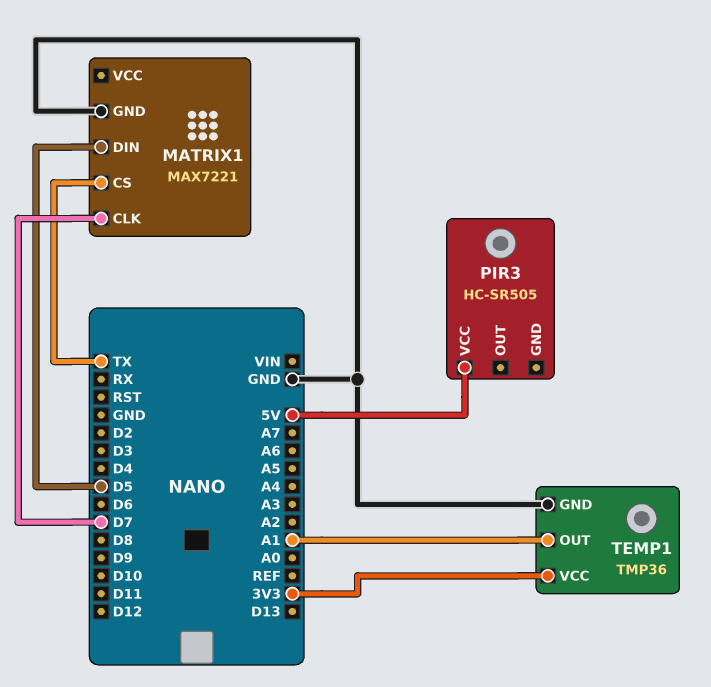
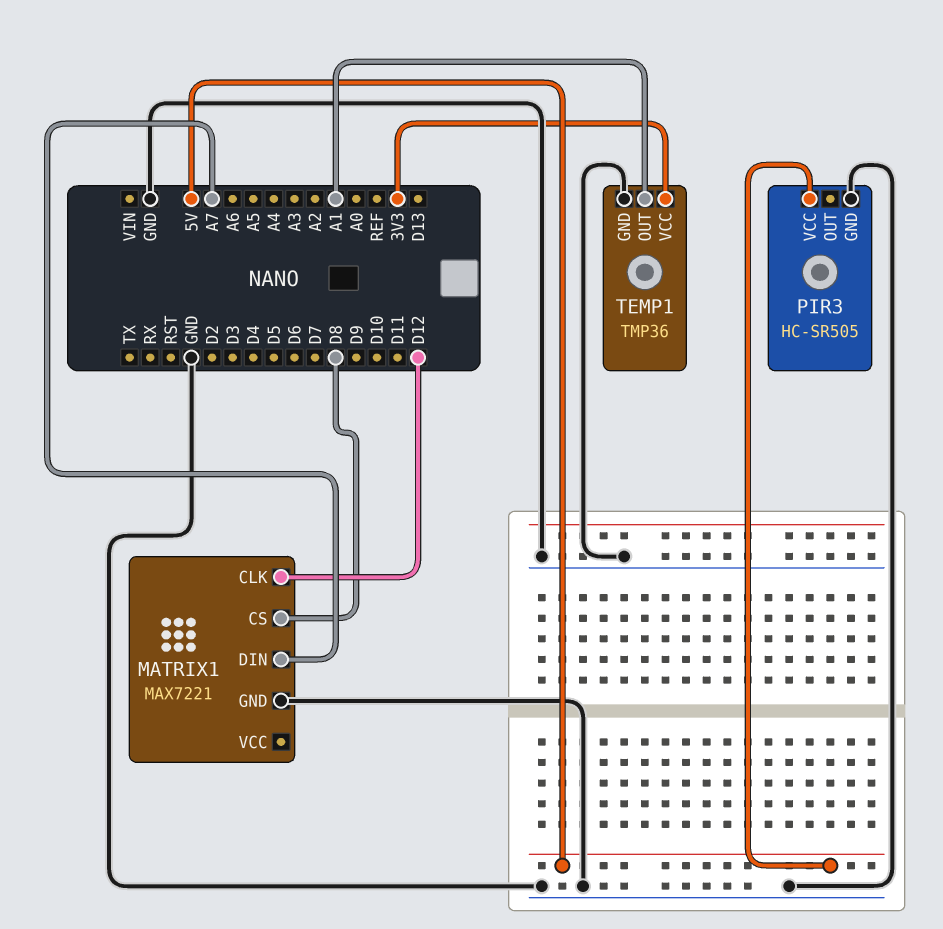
MATRIX1 pin CLK: D7 -> D12
MATRIX1 pin CS: TX -> D8
MATRIX1 pin DIN: D5 -> A7
PIR3 pin GND: none -> GND

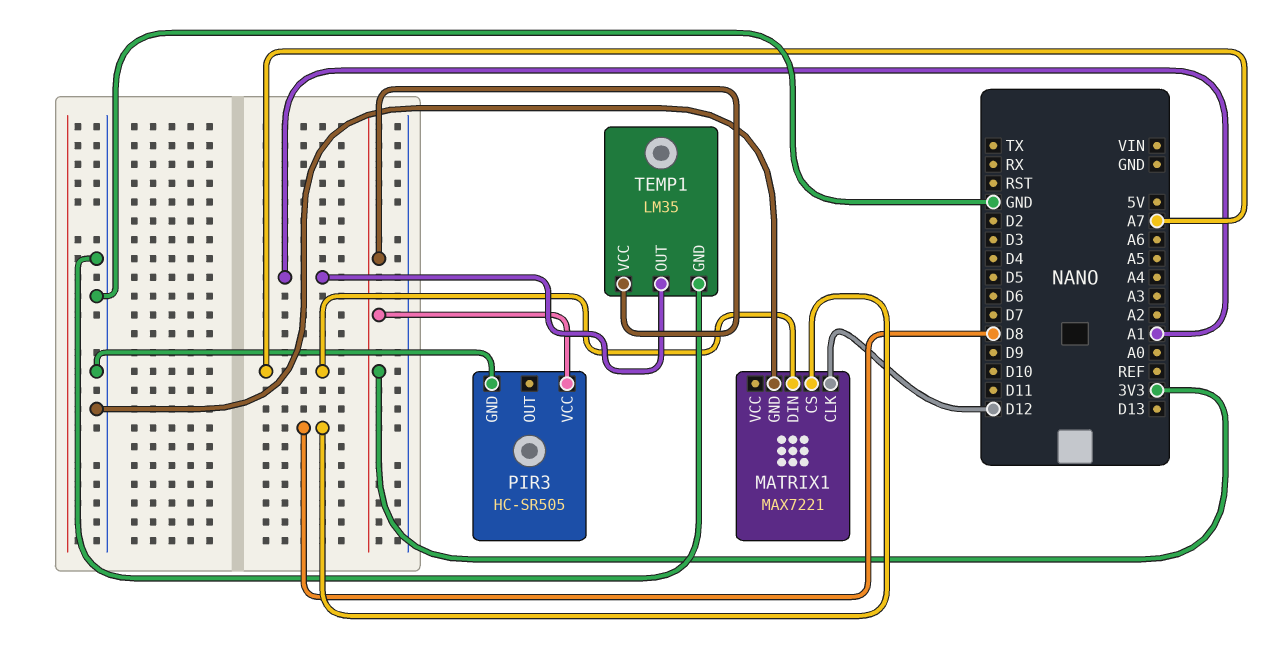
PIR3 pin VCC: 5V -> 3V3
TEMP1: TMP36 -> LM35

